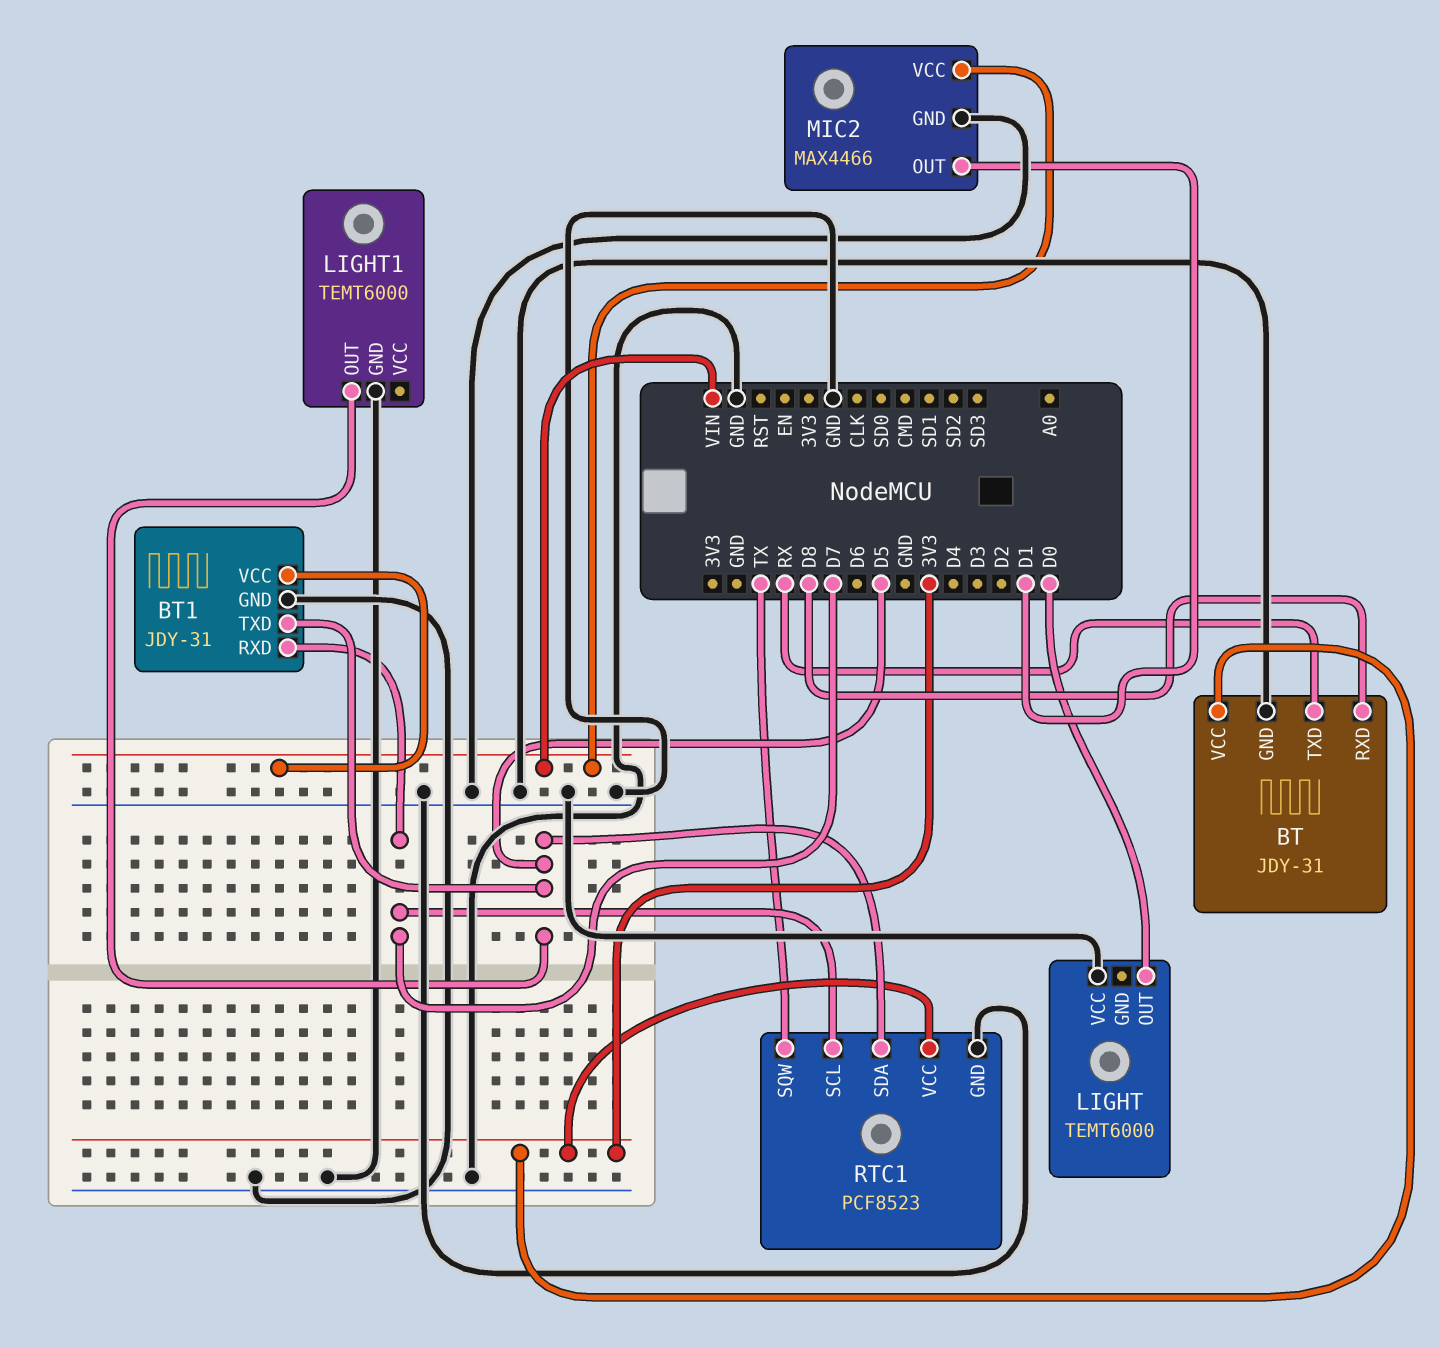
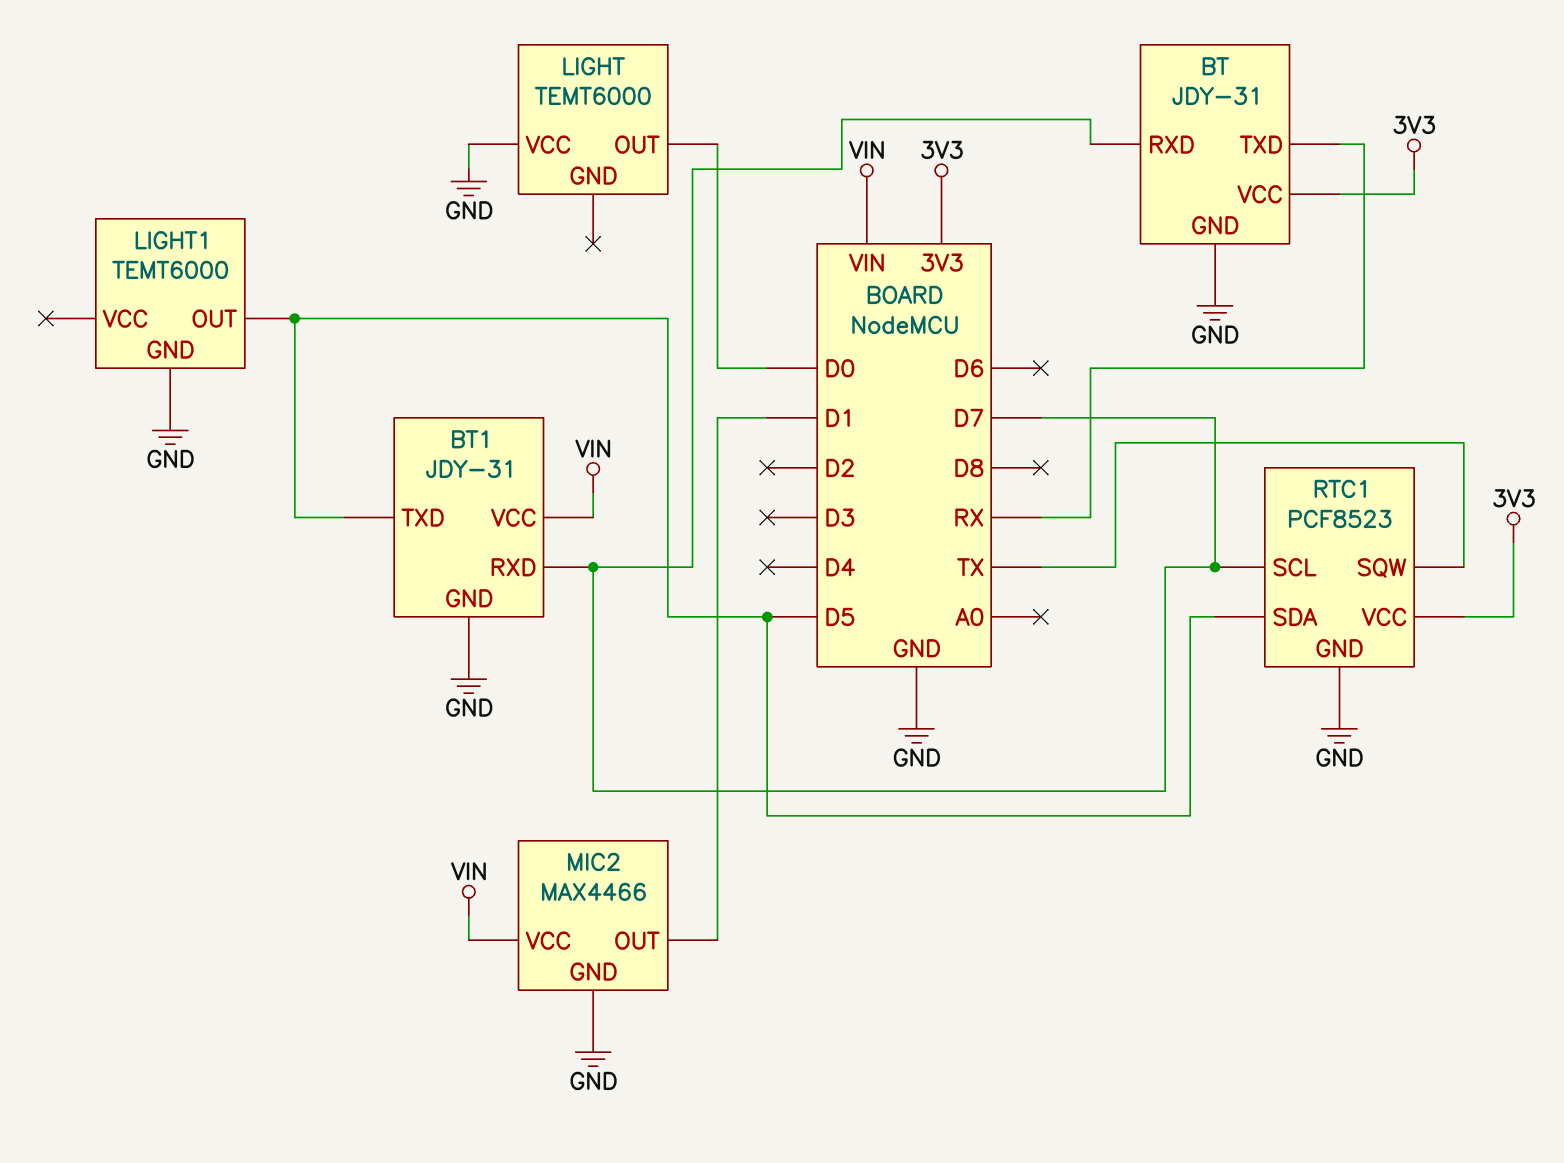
BT pin RXD: D8 -> D7

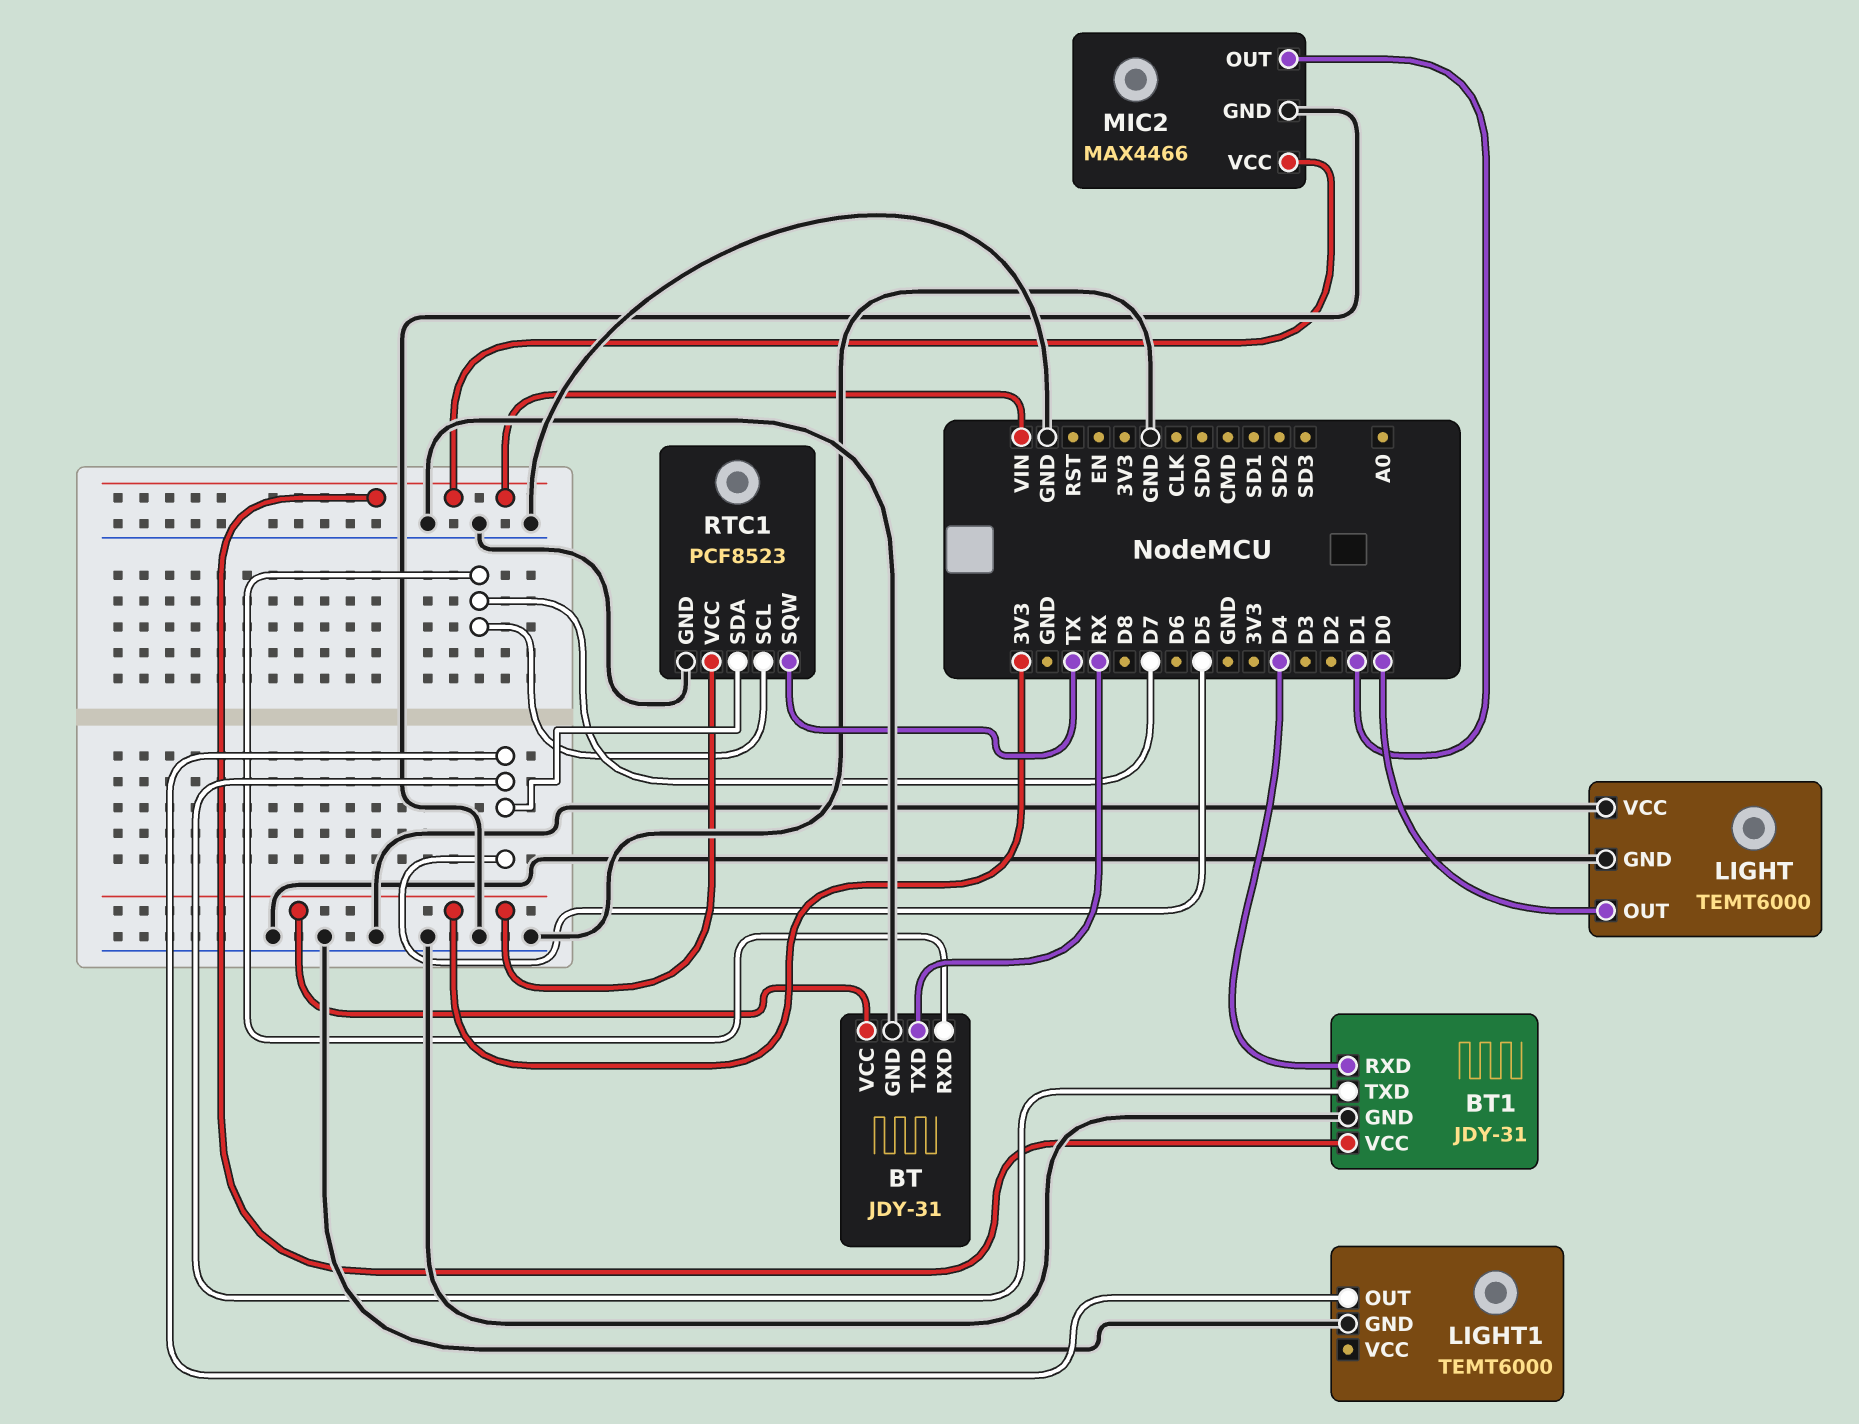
BT1 pin RXD: D7 -> D4
LIGHT pin GND: none -> GND

